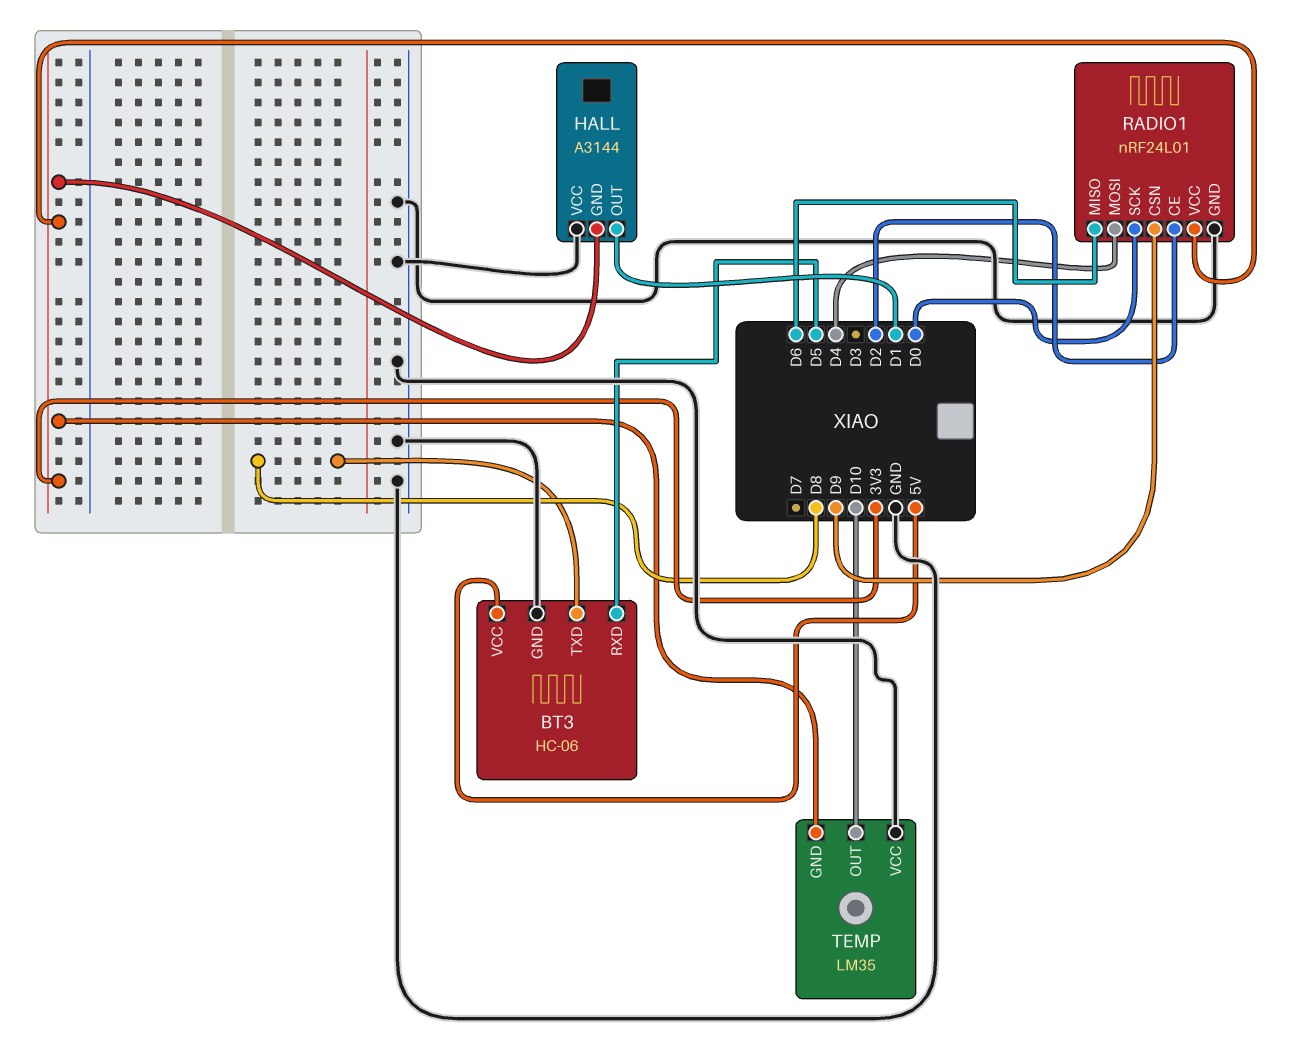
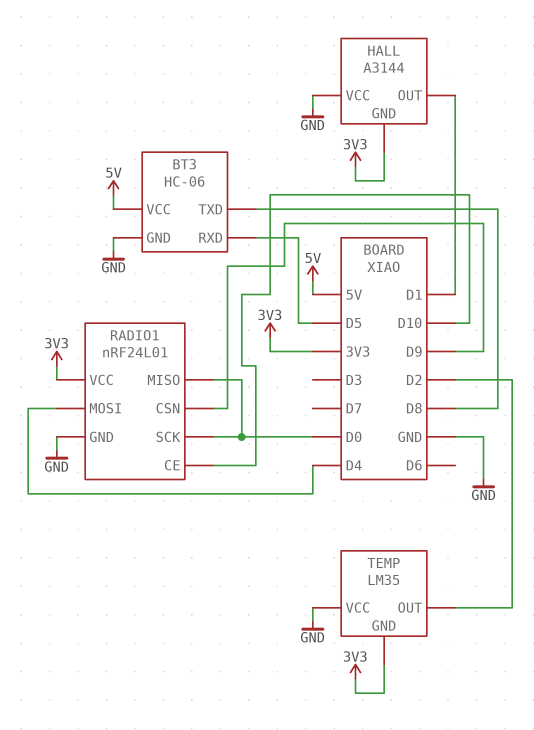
RADIO1 pin CE: D2 -> D10
RADIO1 pin MISO: D6 -> D0
TEMP pin OUT: D10 -> D2

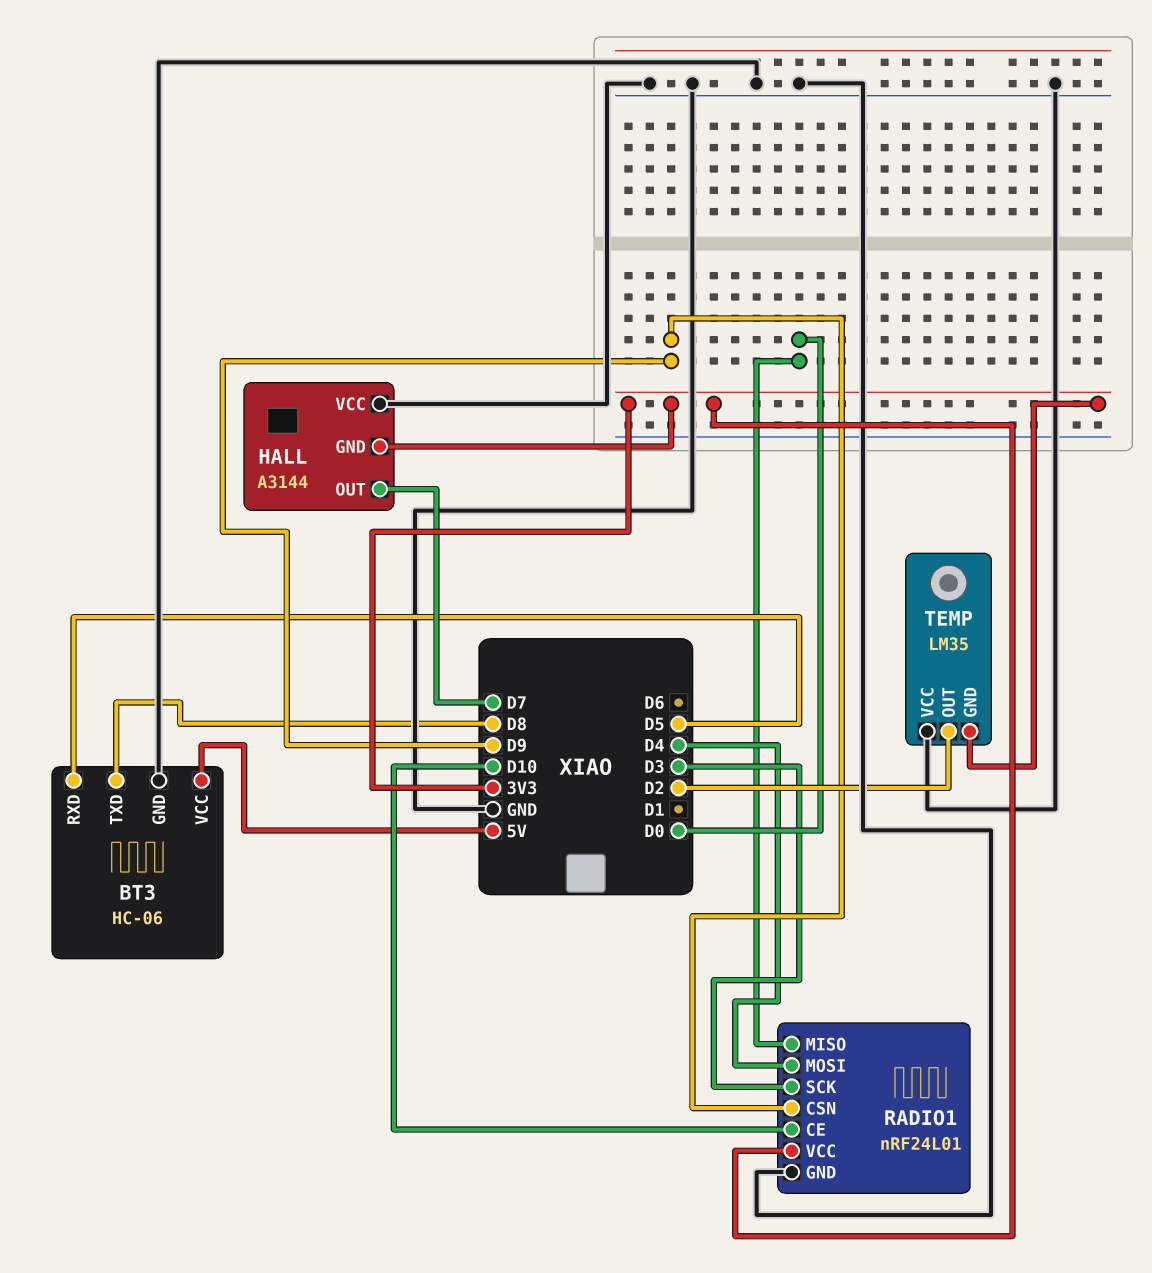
HALL pin OUT: D1 -> D7
RADIO1 pin SCK: D0 -> D3

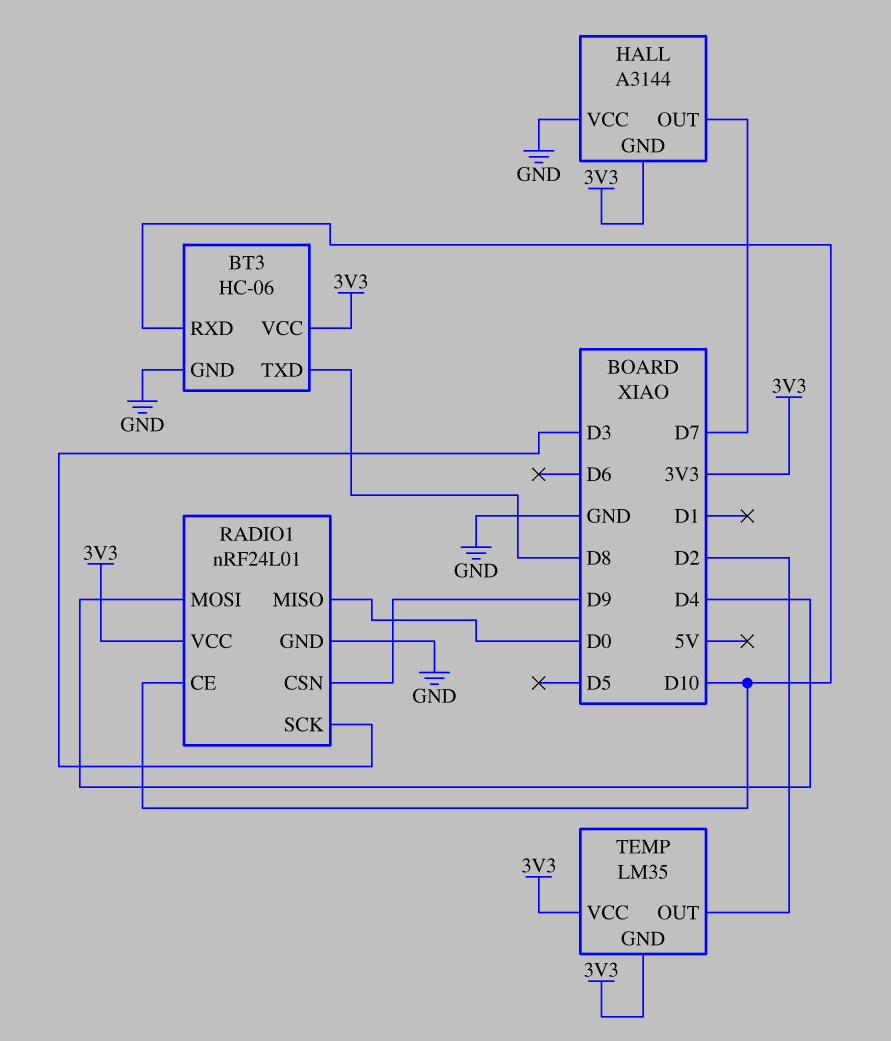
BT3 pin RXD: D5 -> D10
BT3 pin VCC: 5V -> 3V3
TEMP pin VCC: GND -> 3V3

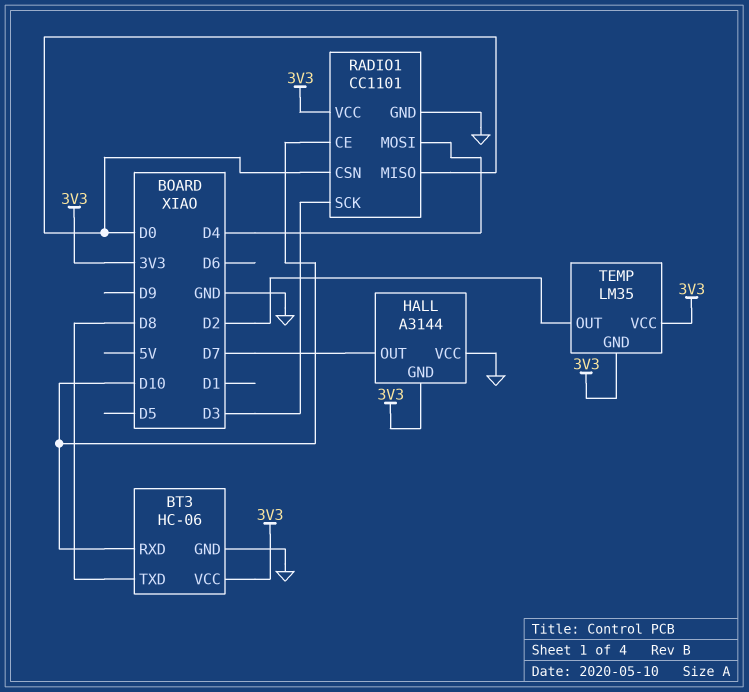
RADIO1: nRF24L01 -> CC1101
RADIO1 pin CSN: D9 -> D0

